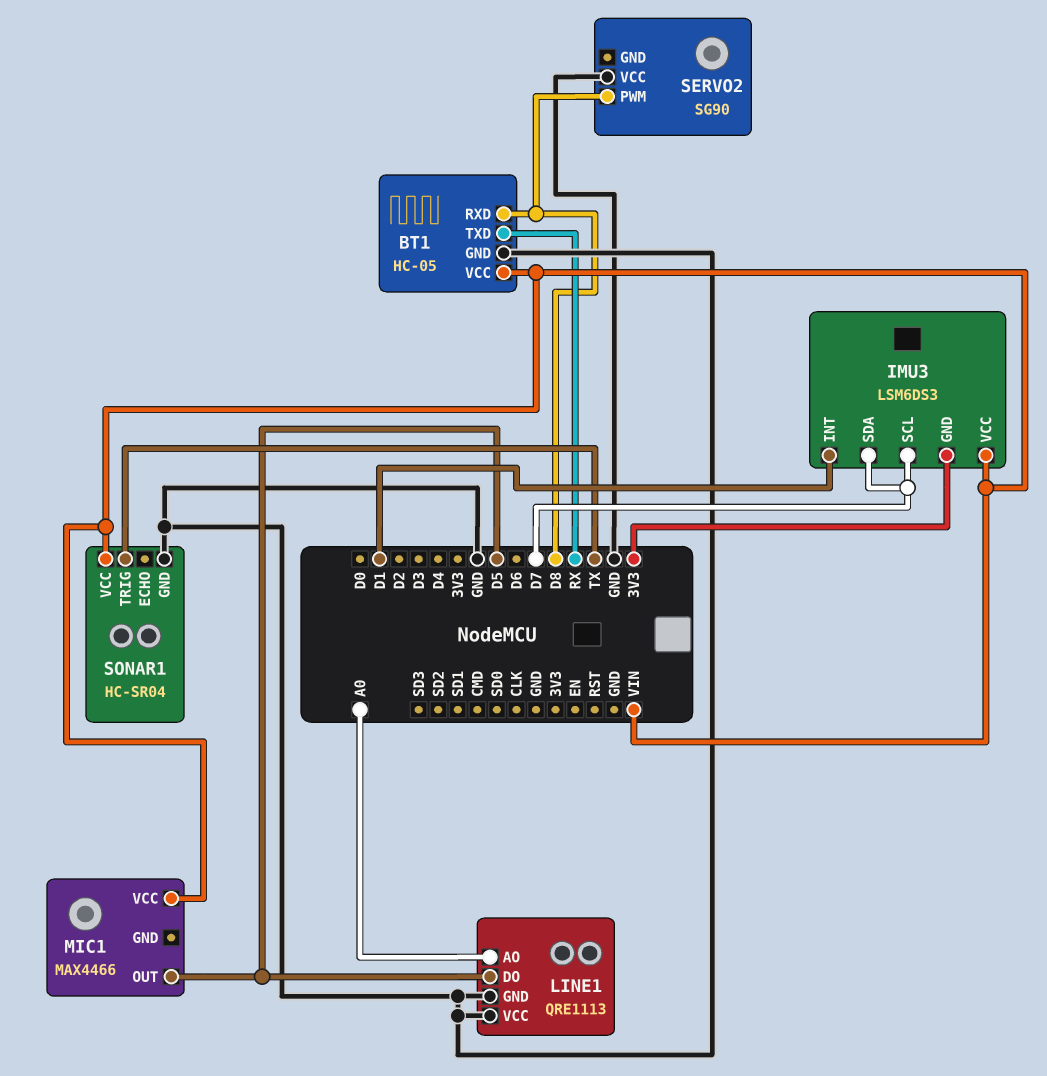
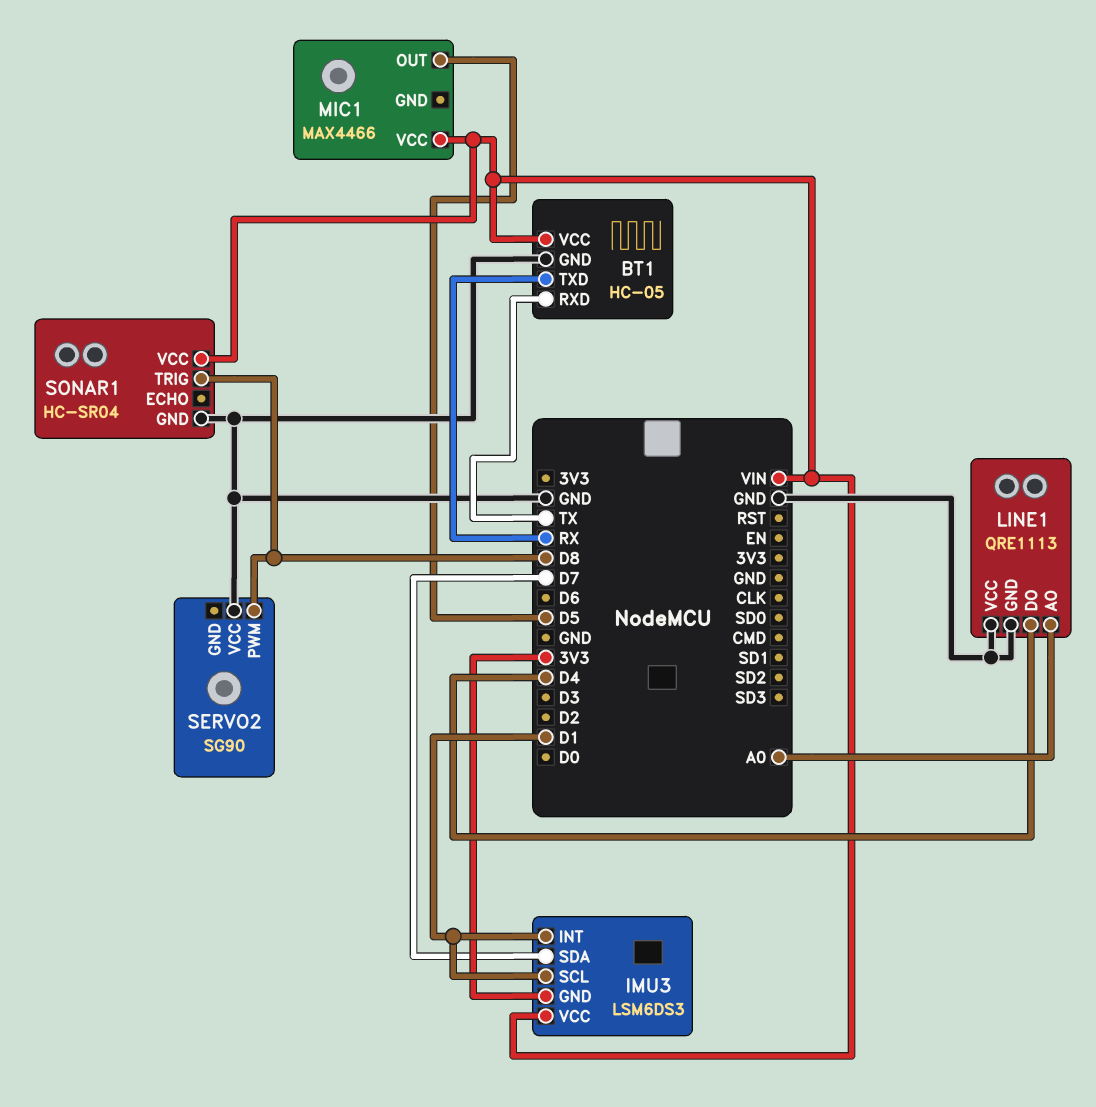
BT1 pin RXD: D8 -> TX
IMU3 pin SCL: D7 -> D1
LINE1 pin DO: D5 -> D4
SONAR1 pin TRIG: TX -> D8

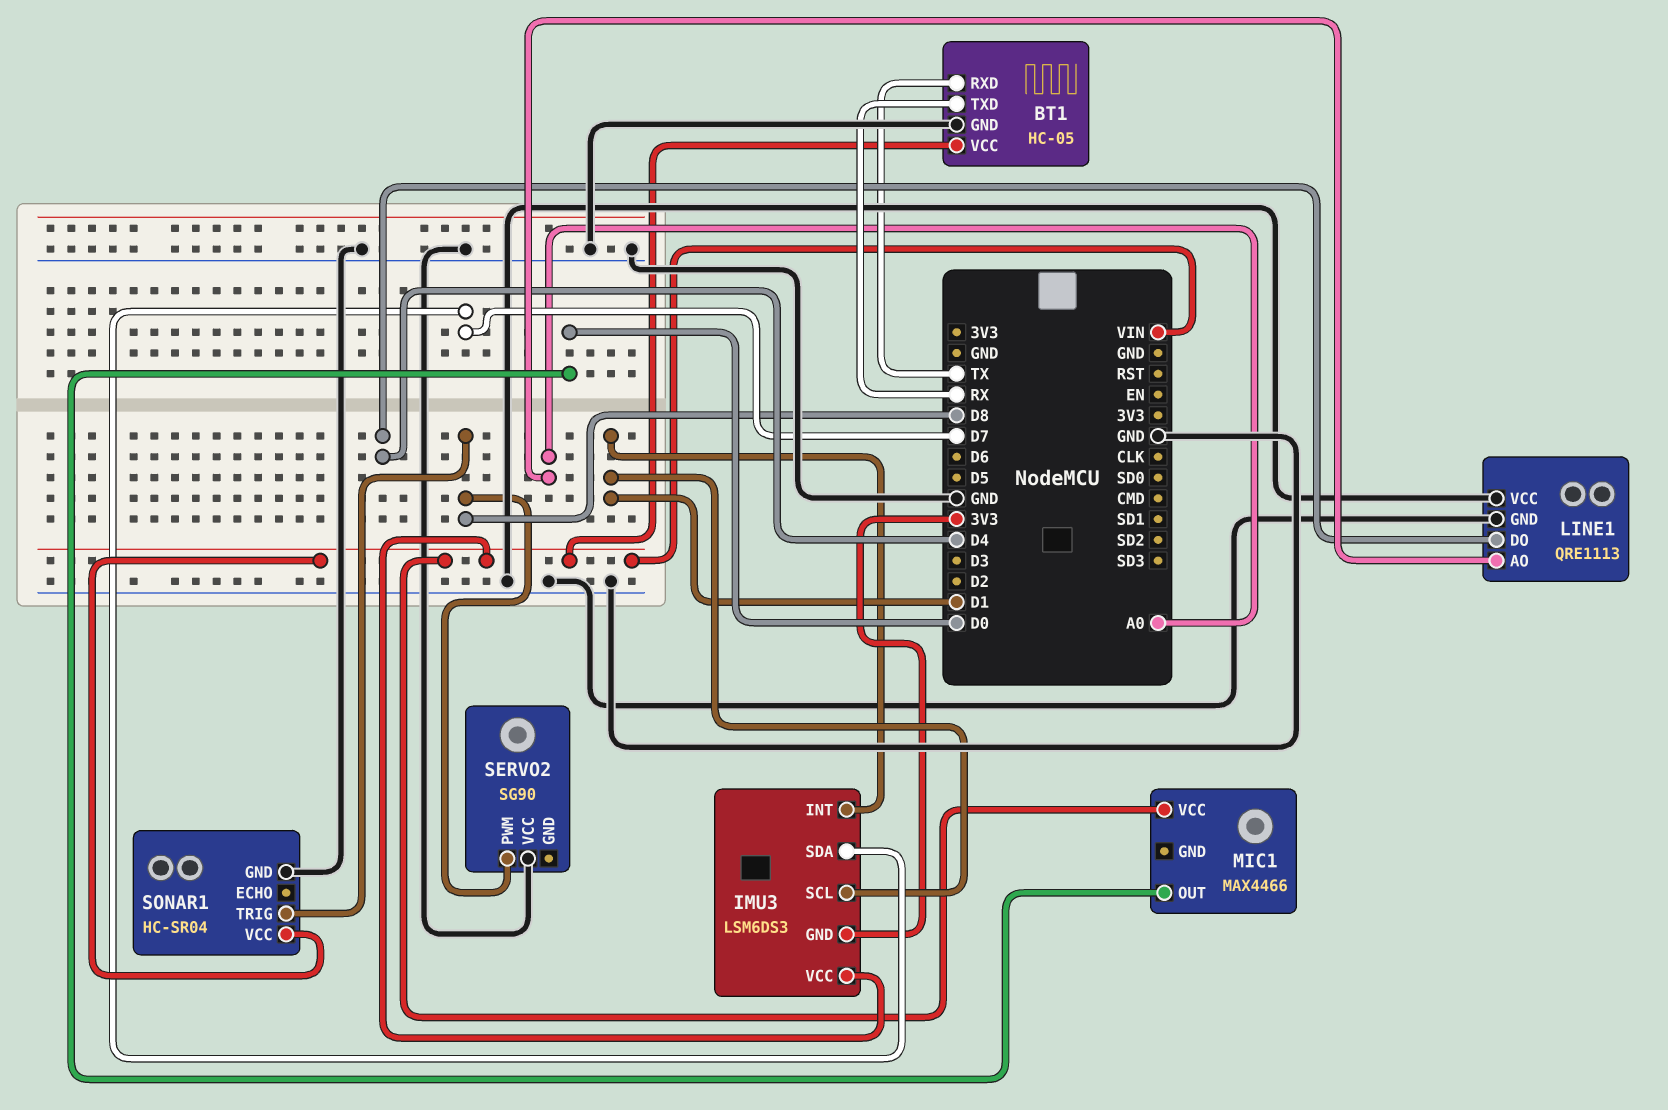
MIC1 pin OUT: D5 -> D0

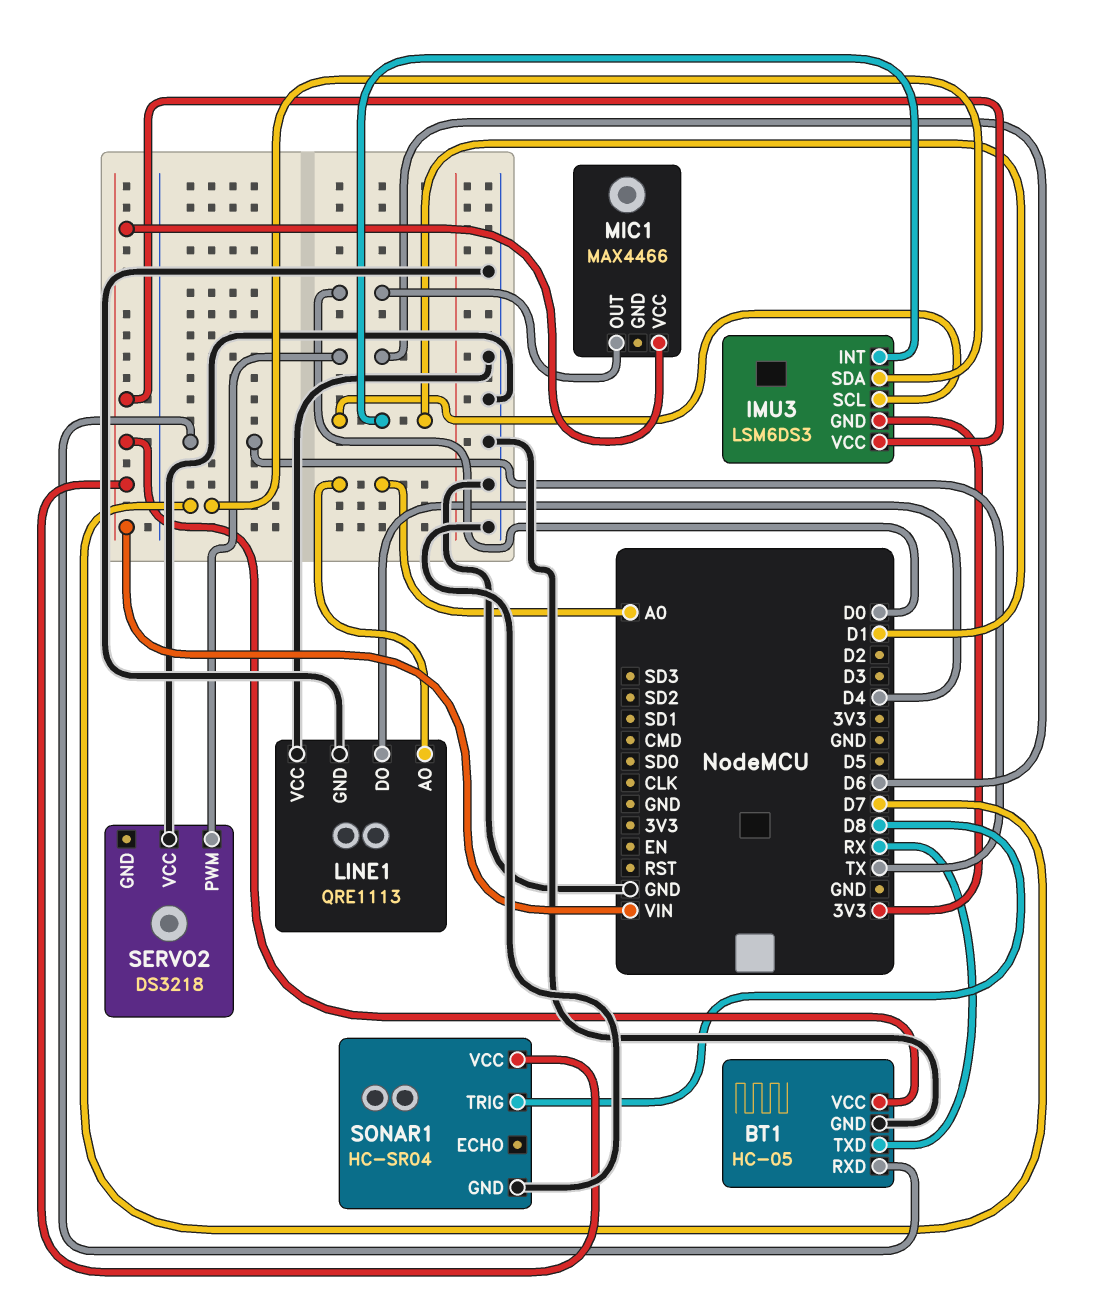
SERVO2: SG90 -> DS3218
SERVO2 pin PWM: D8 -> D6

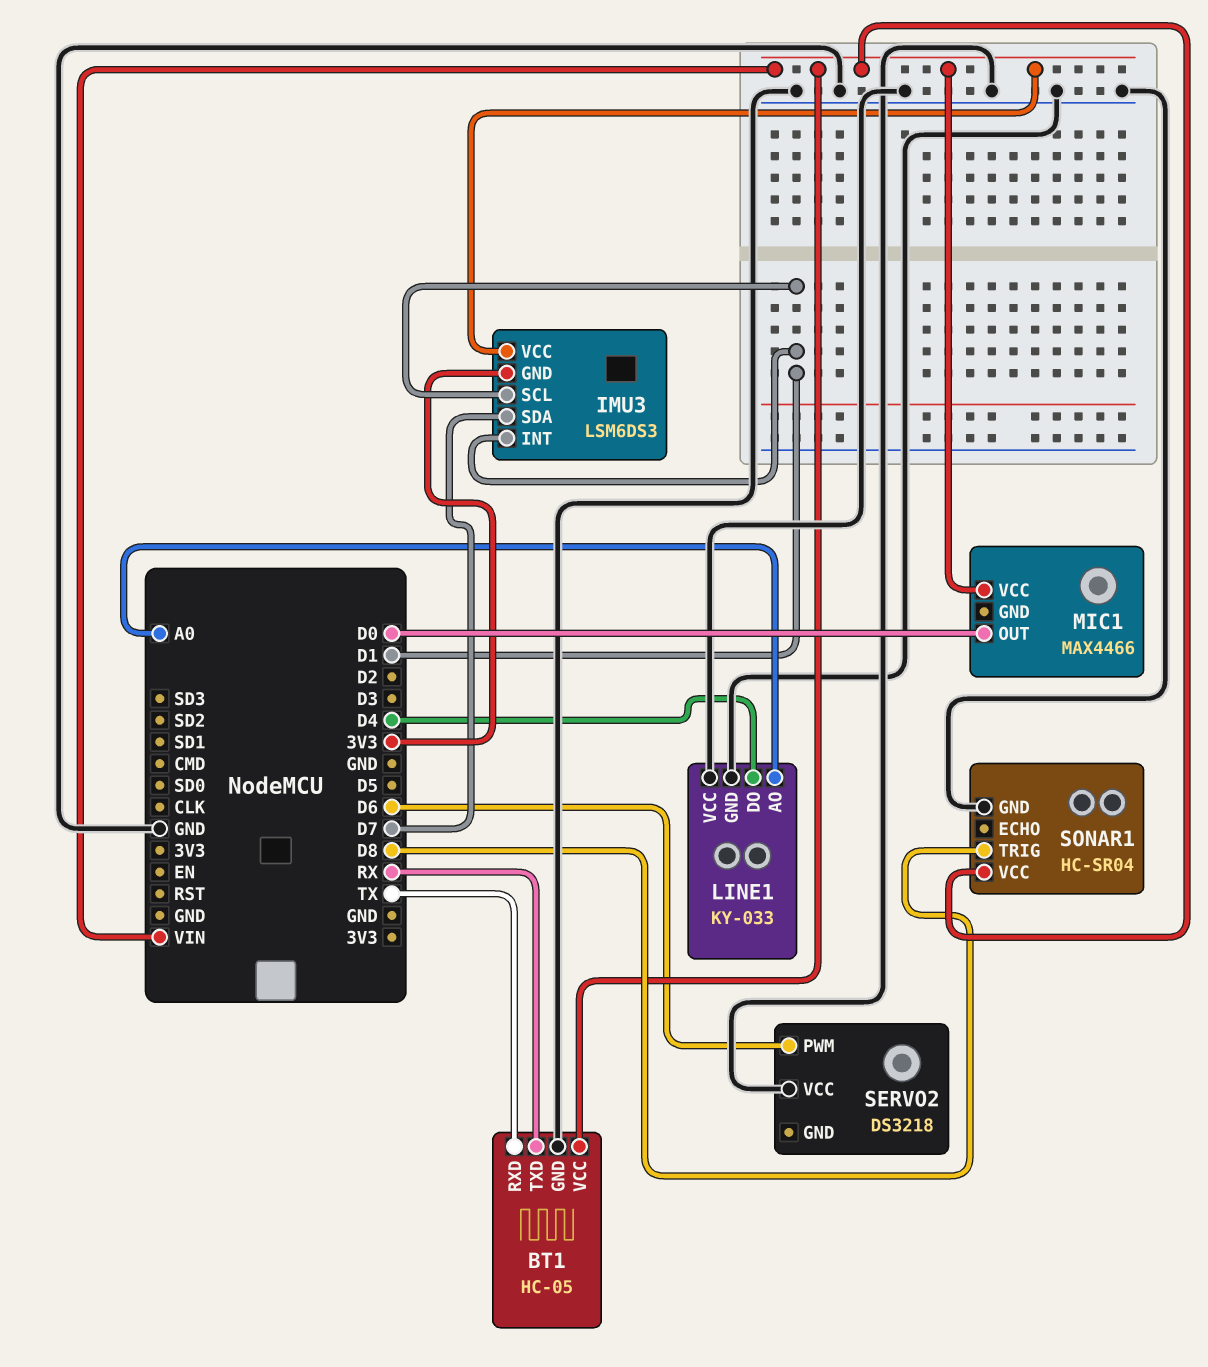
LINE1: QRE1113 -> KY-033

